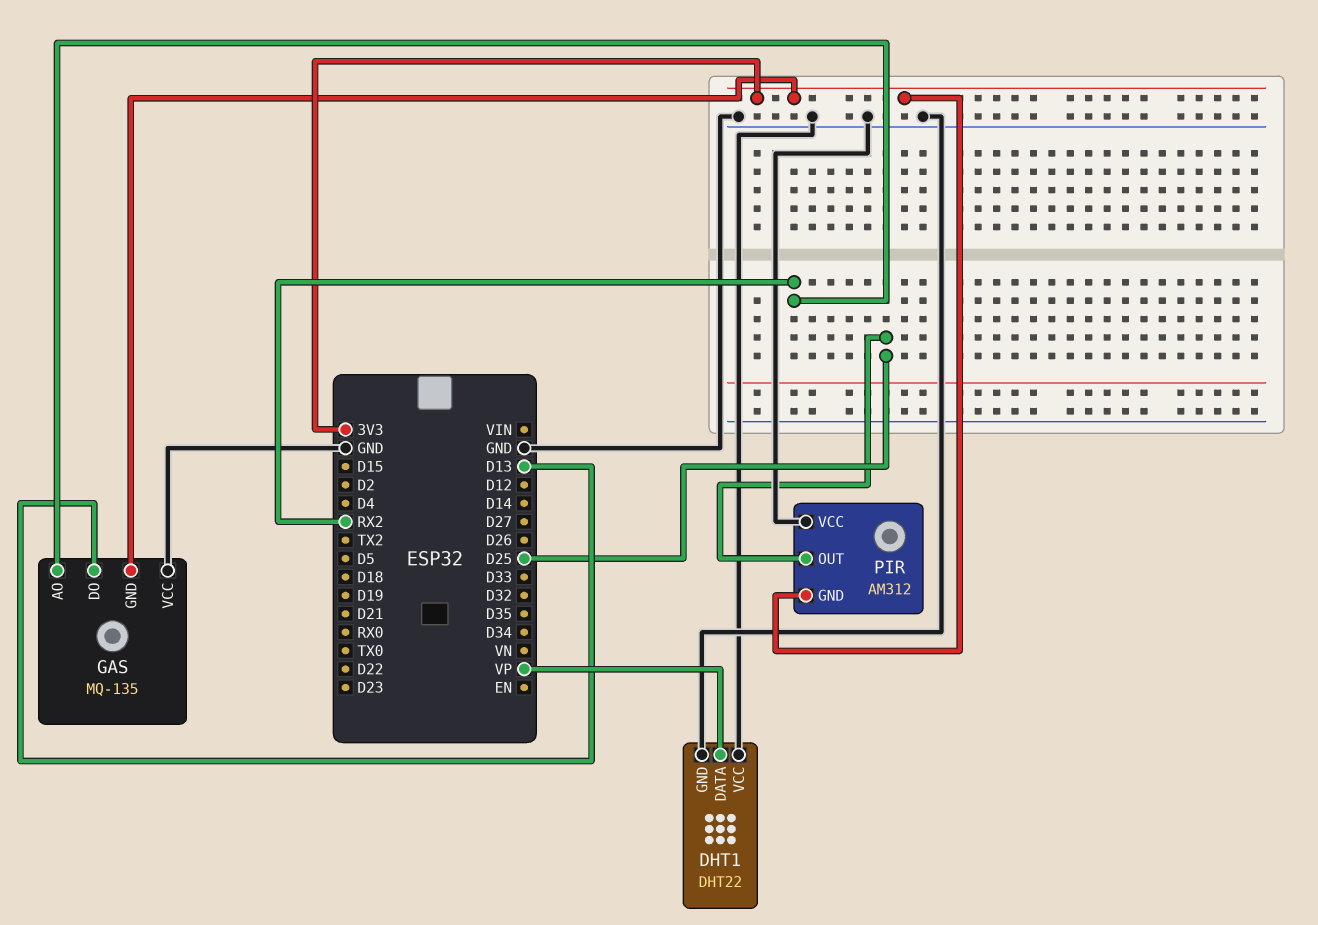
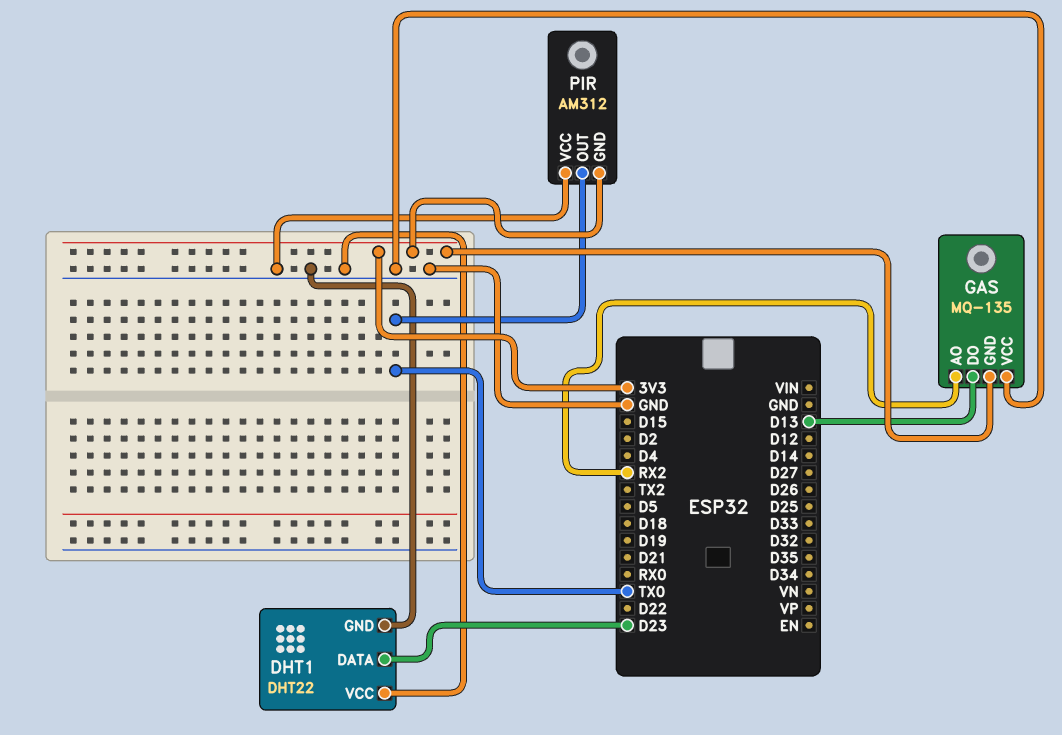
DHT1 pin DATA: VP -> D23
PIR pin OUT: D25 -> TX0

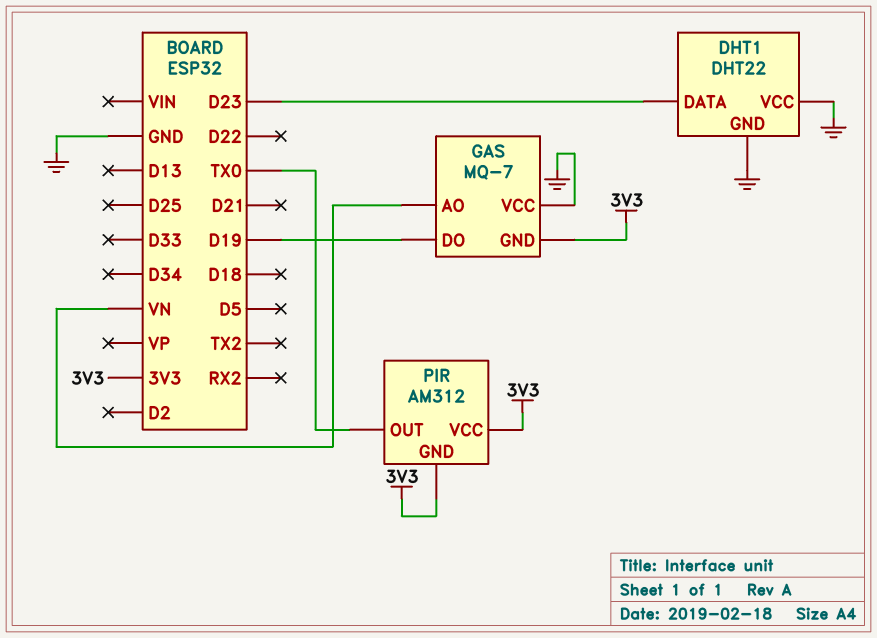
GAS: MQ-135 -> MQ-7
GAS pin AO: RX2 -> VN
GAS pin DO: D13 -> D19
PIR pin VCC: GND -> 3V3

